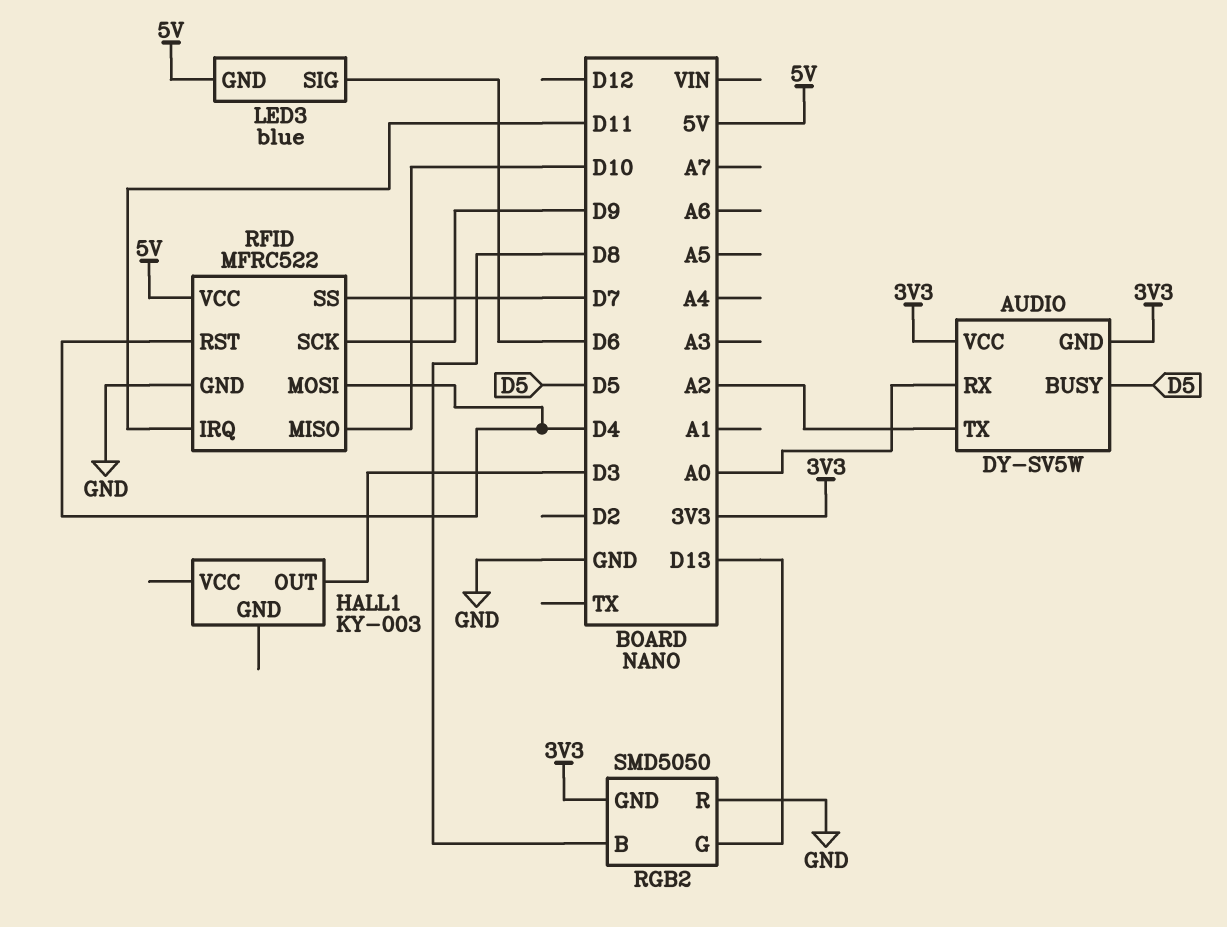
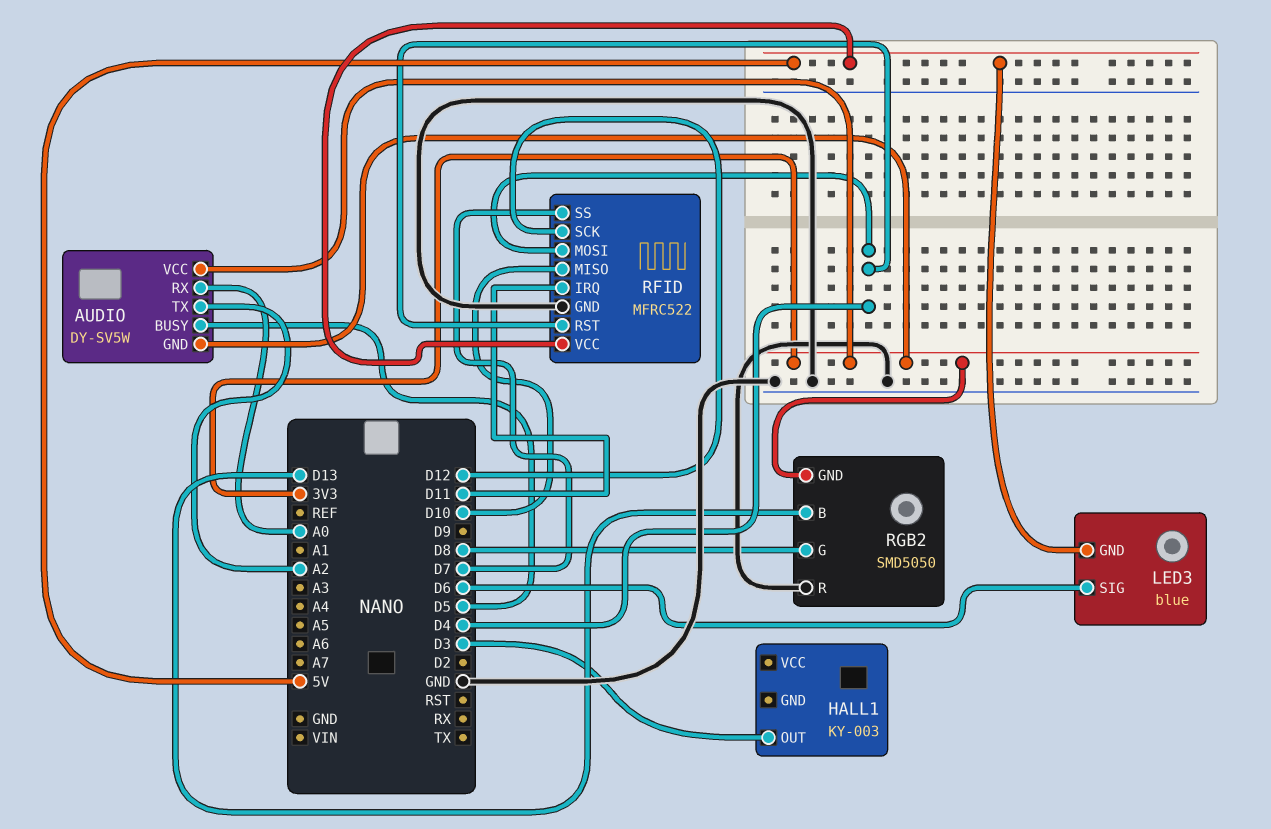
RFID pin SCK: D9 -> D12
RGB2 pin B: D8 -> D13
RGB2 pin G: D13 -> D8

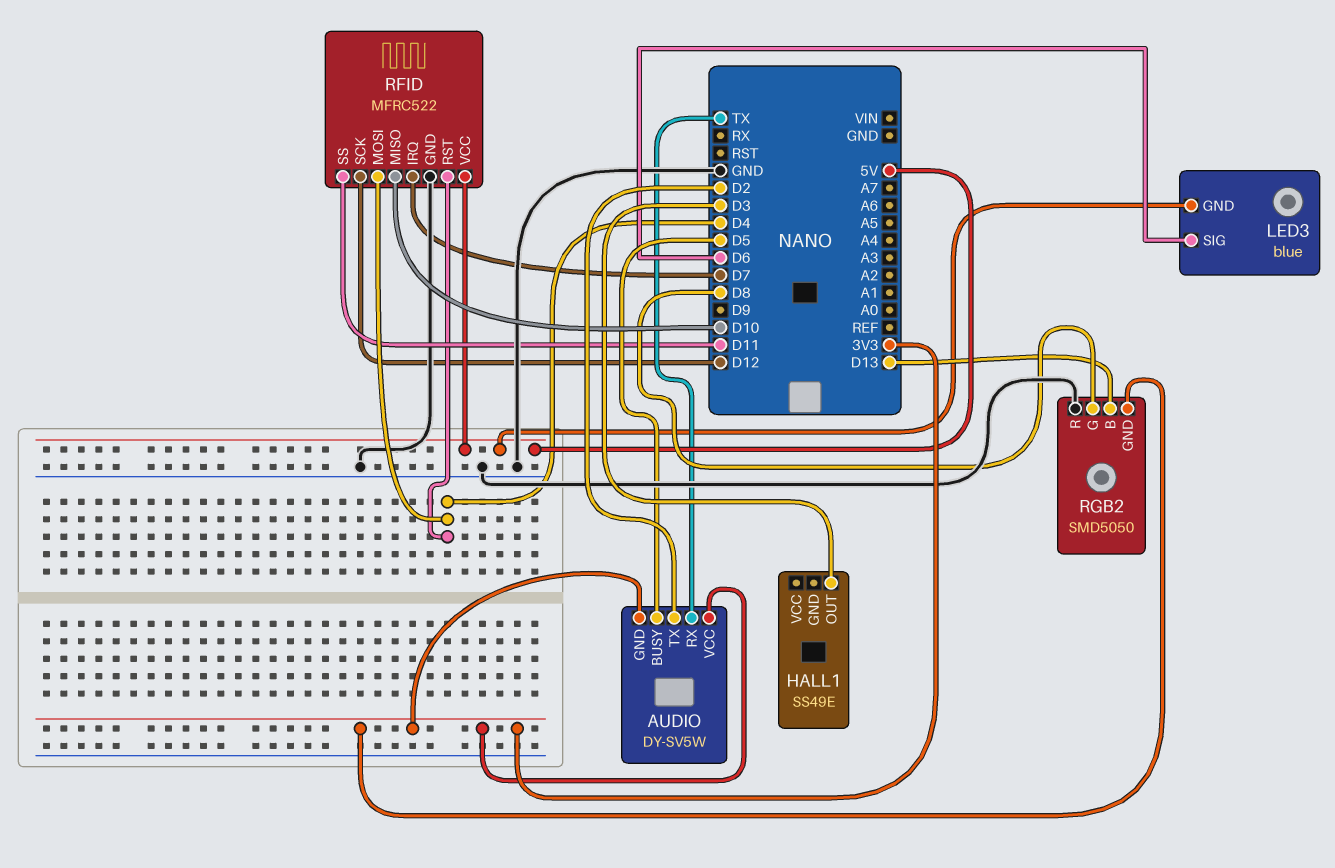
AUDIO pin RX: A0 -> TX
AUDIO pin TX: A2 -> D2
HALL1: KY-003 -> SS49E
RFID pin IRQ: D11 -> D7
RFID pin SS: D7 -> D11

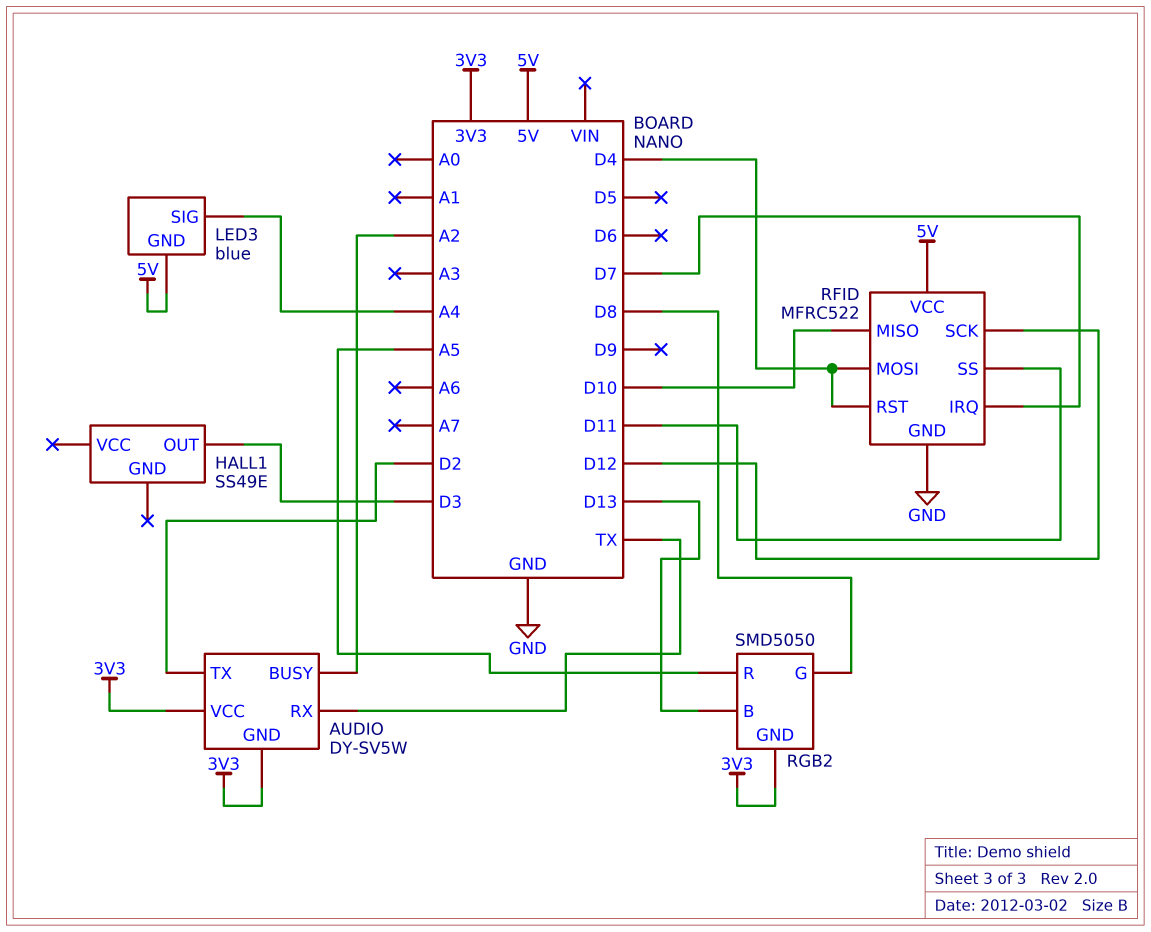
AUDIO pin BUSY: D5 -> A2
LED3 pin SIG: D6 -> A4
RGB2 pin R: GND -> A5

